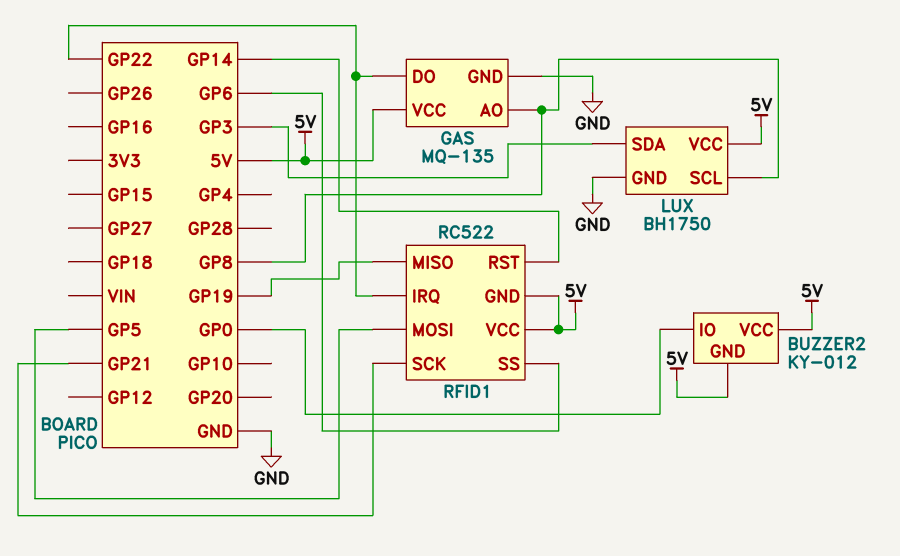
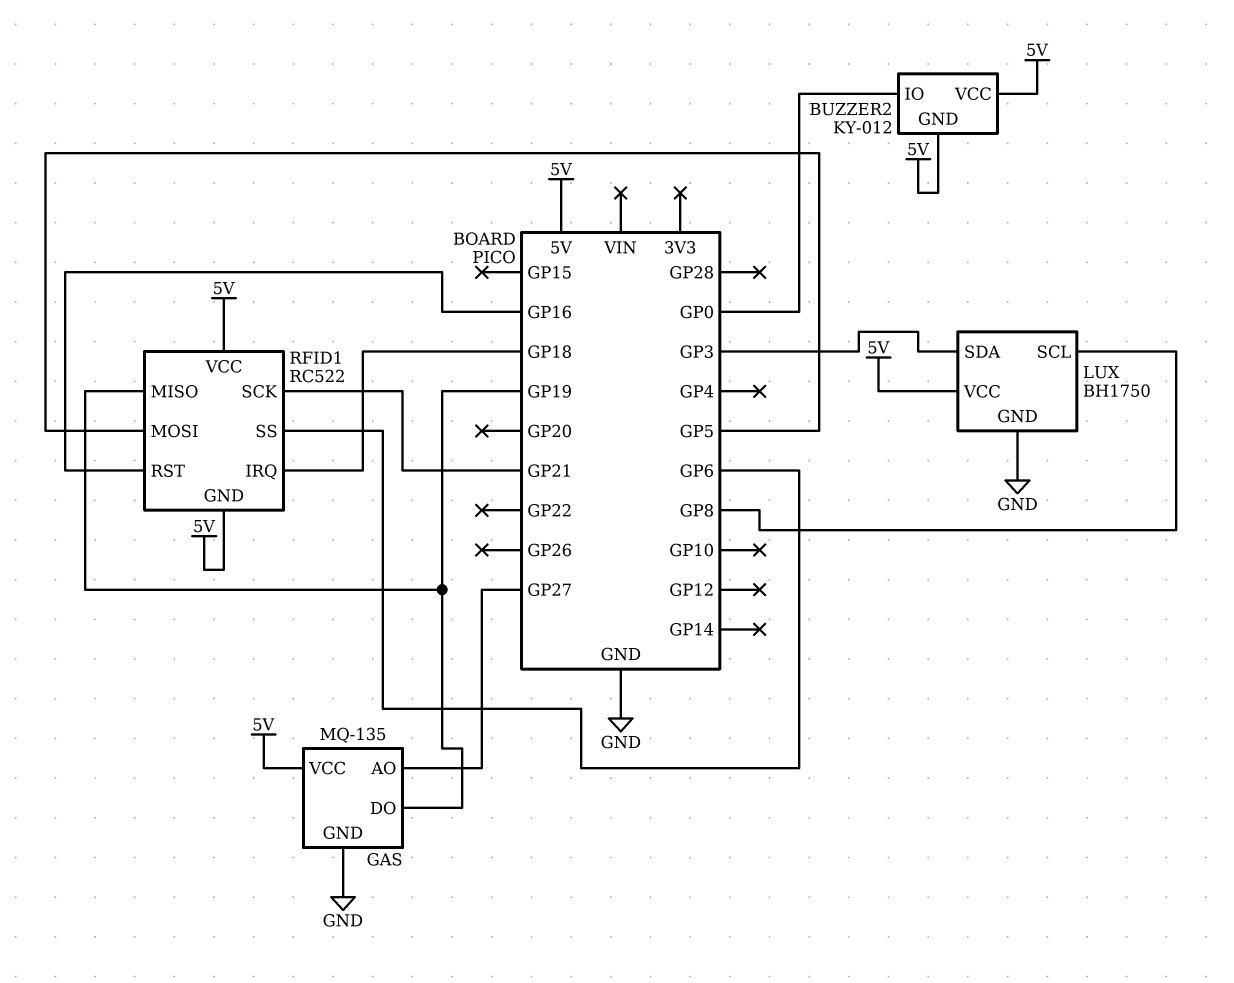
GAS pin AO: GP8 -> GP27
GAS pin DO: GP22 -> GP19
RFID1 pin IRQ: GP22 -> GP18
RFID1 pin RST: GP14 -> GP16

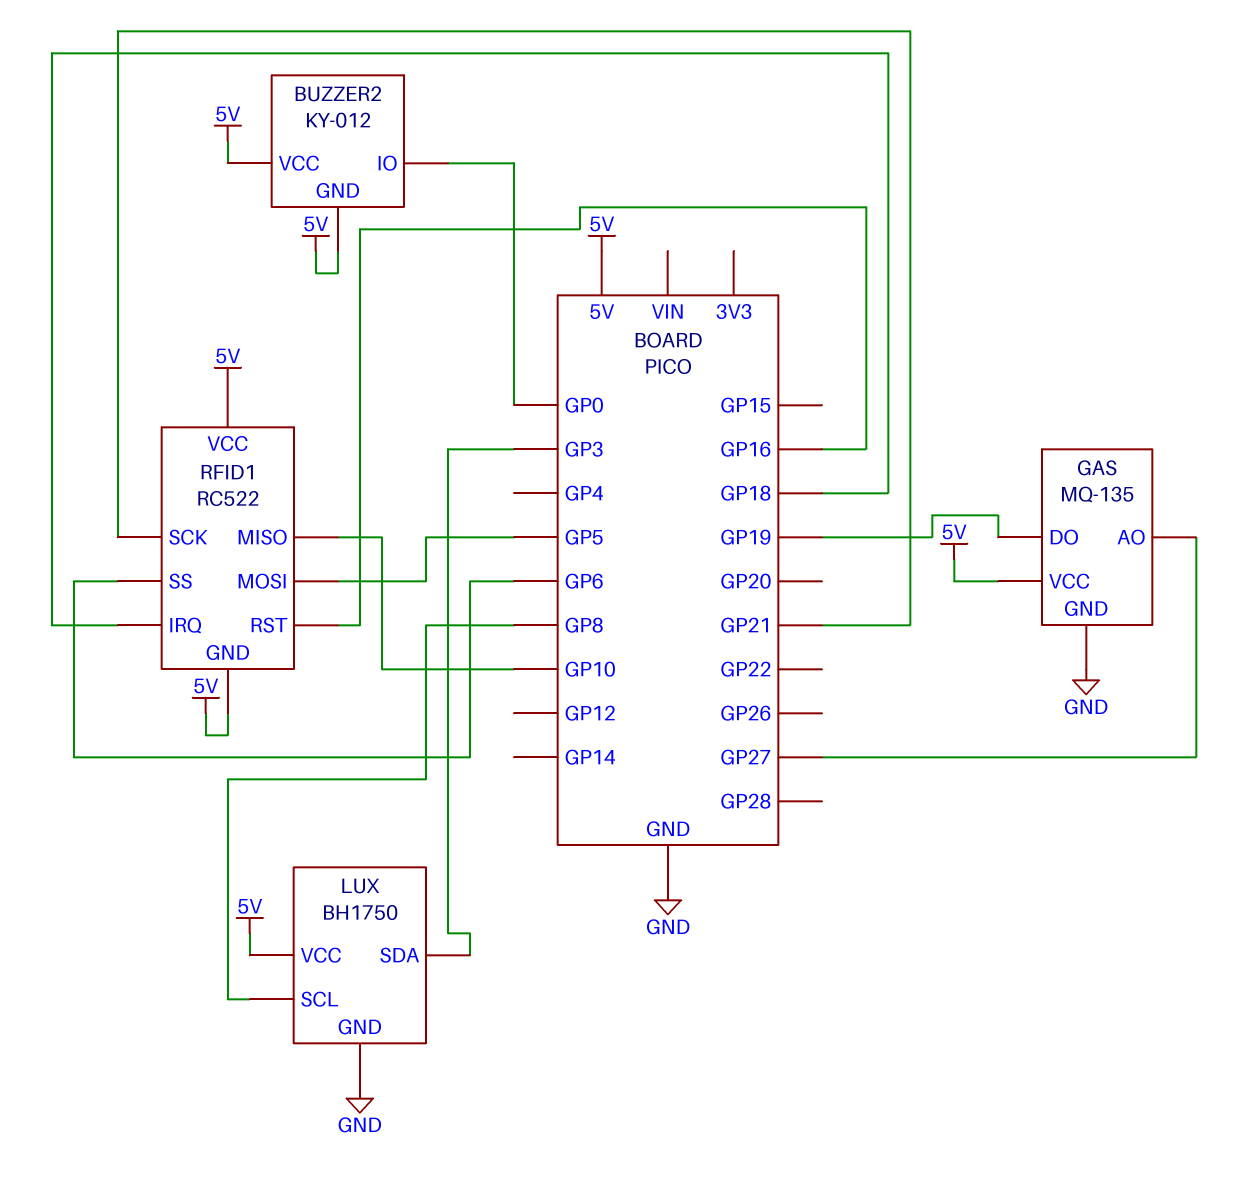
RFID1 pin MISO: GP19 -> GP10

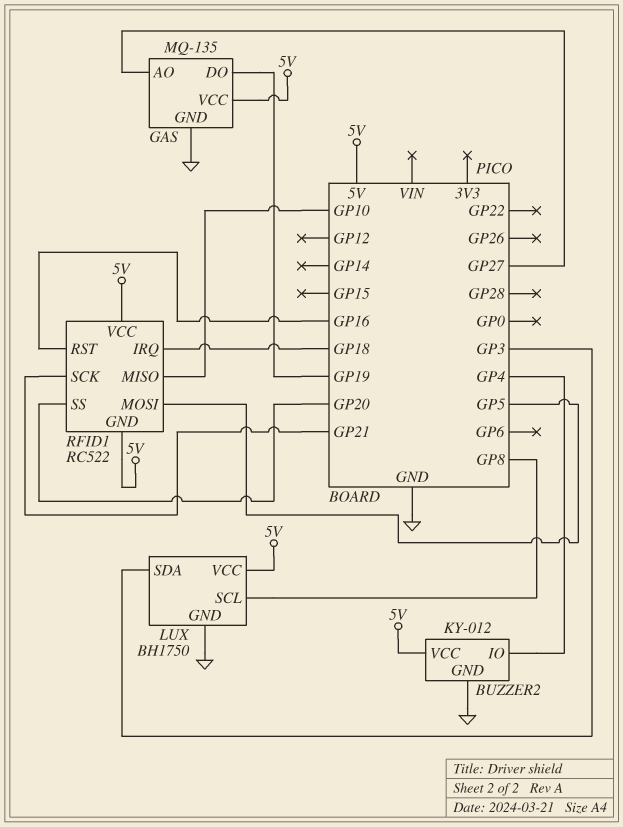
BUZZER2 pin GND: 5V -> GND
BUZZER2 pin IO: GP0 -> GP4
RFID1 pin SS: GP6 -> GP20

